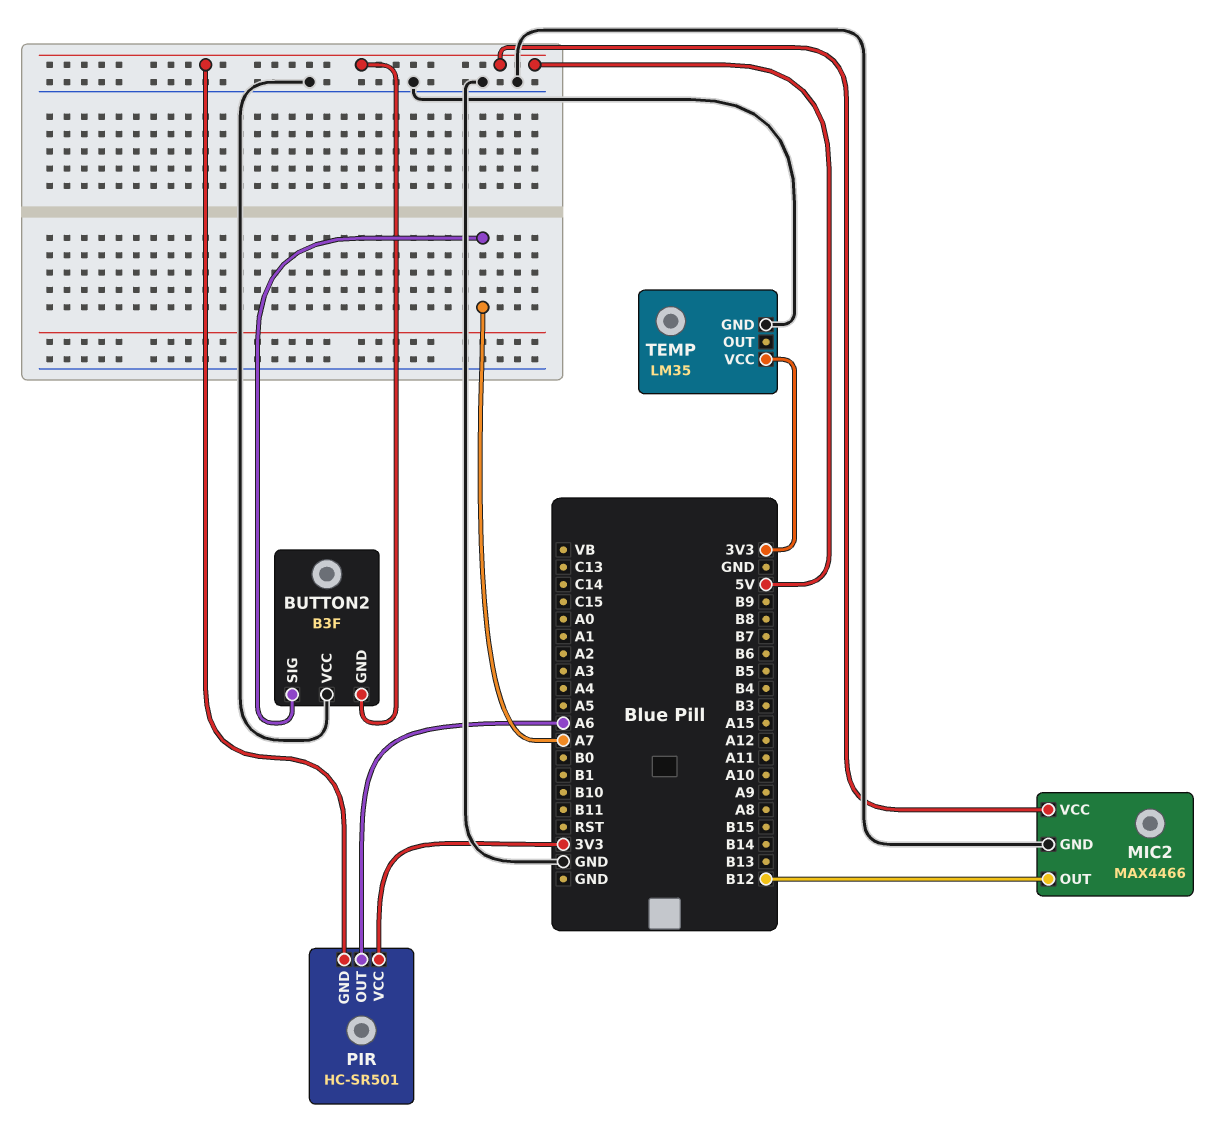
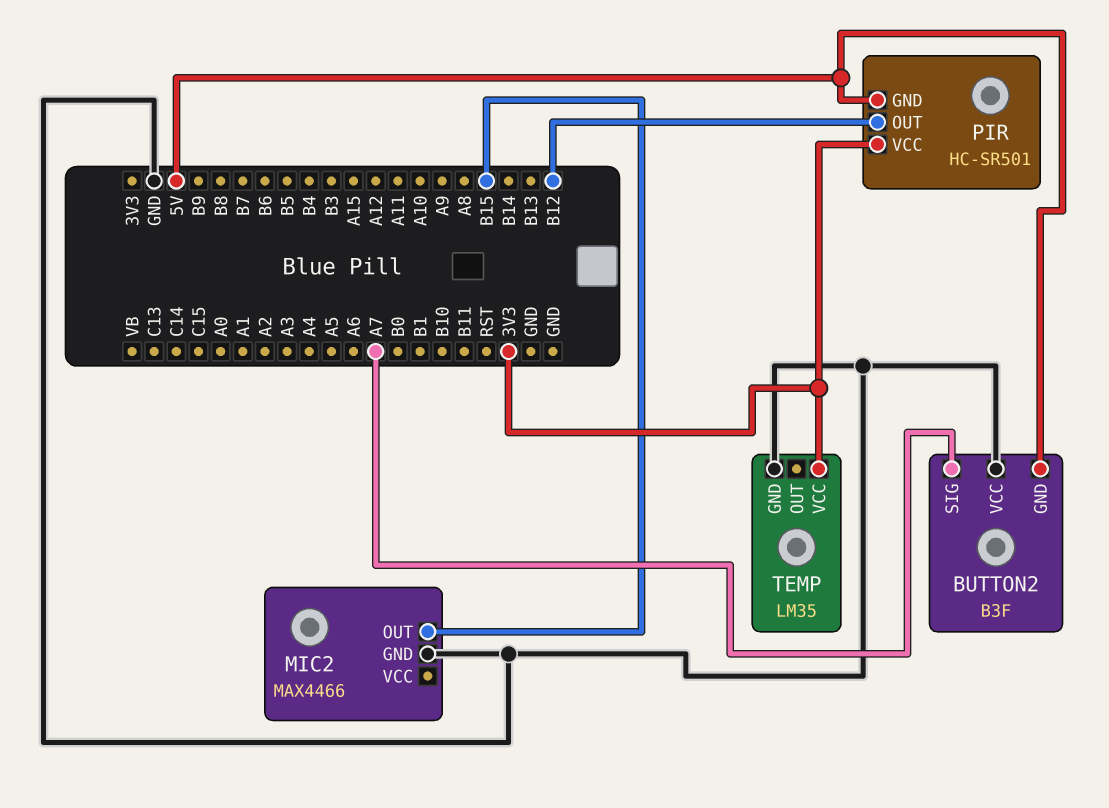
MIC2 pin OUT: B12 -> B15
MIC2 pin VCC: 5V -> none
PIR pin OUT: A6 -> B12

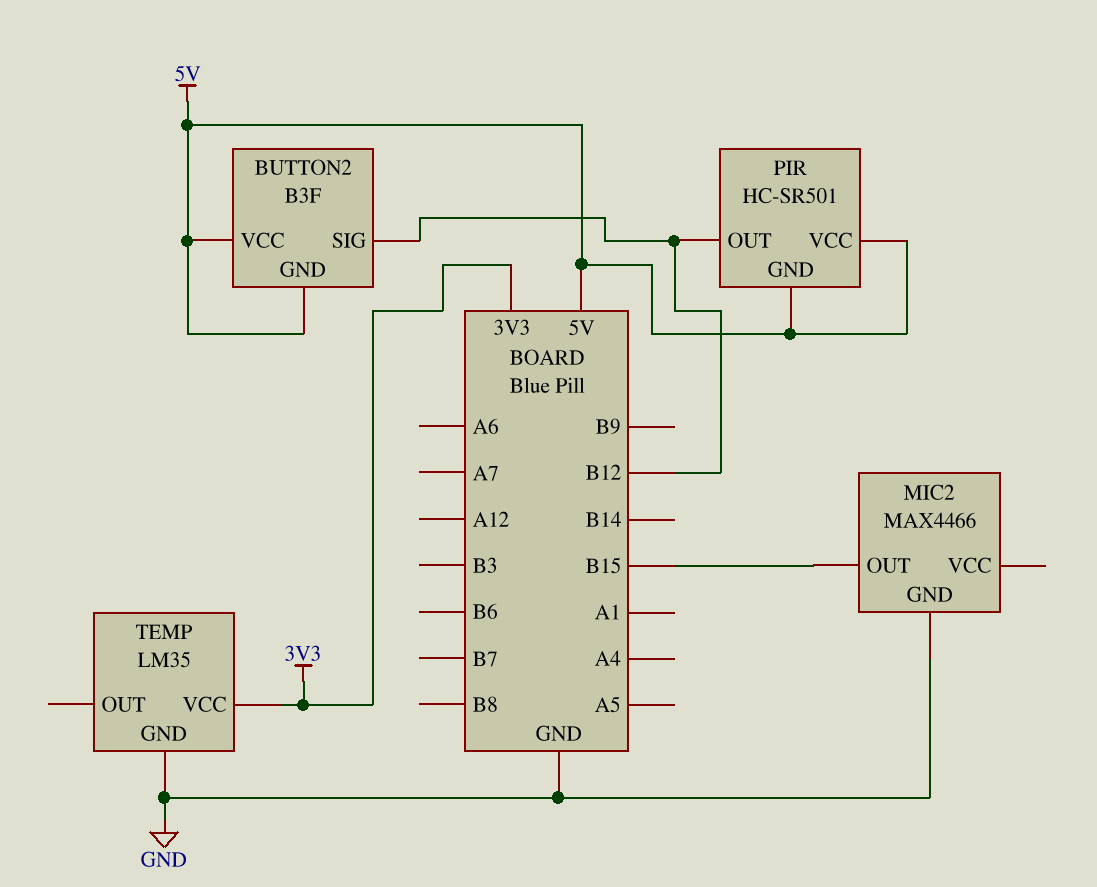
BUTTON2 pin SIG: A7 -> B12
BUTTON2 pin VCC: GND -> 5V
PIR pin VCC: 3V3 -> 5V

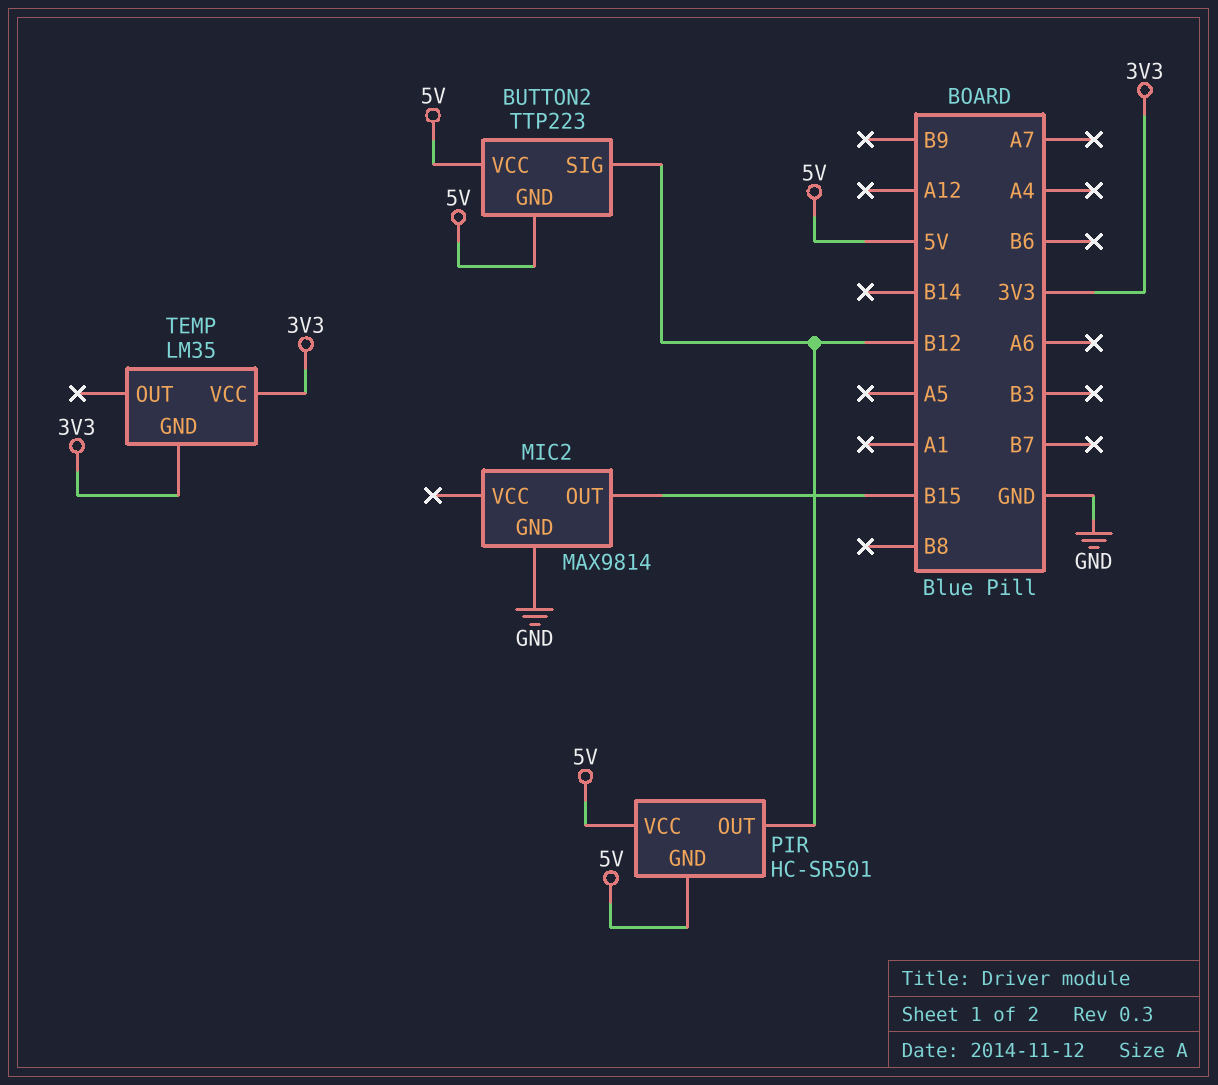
BUTTON2: B3F -> TTP223
MIC2: MAX4466 -> MAX9814
TEMP pin GND: GND -> 3V3

